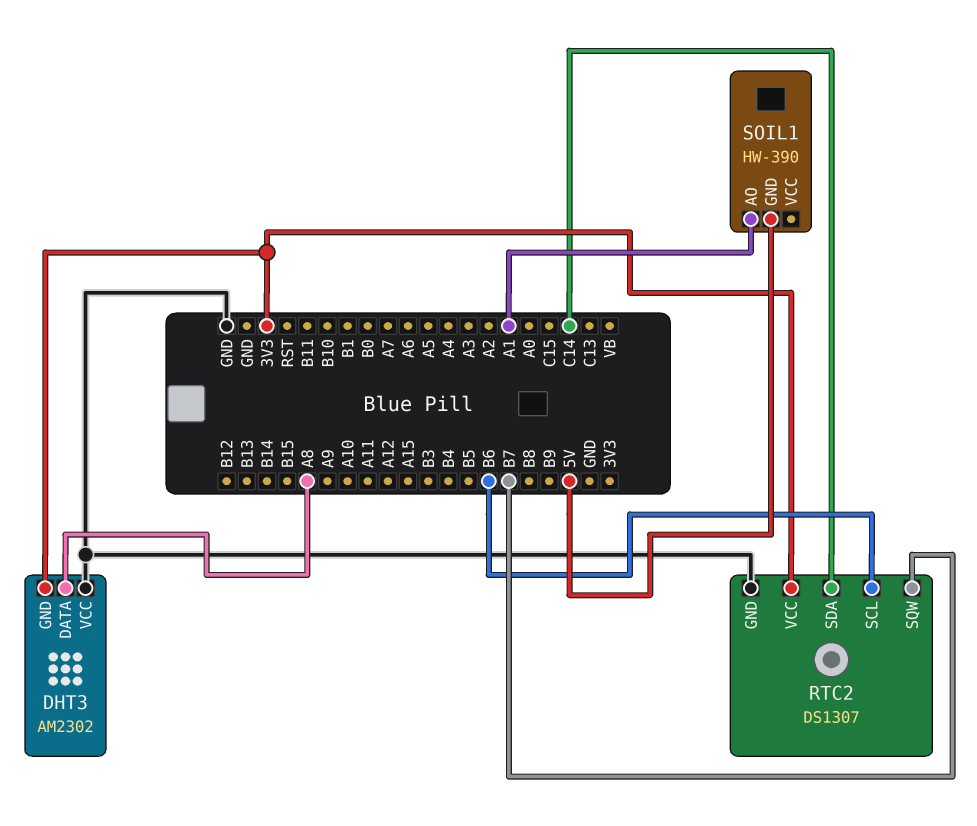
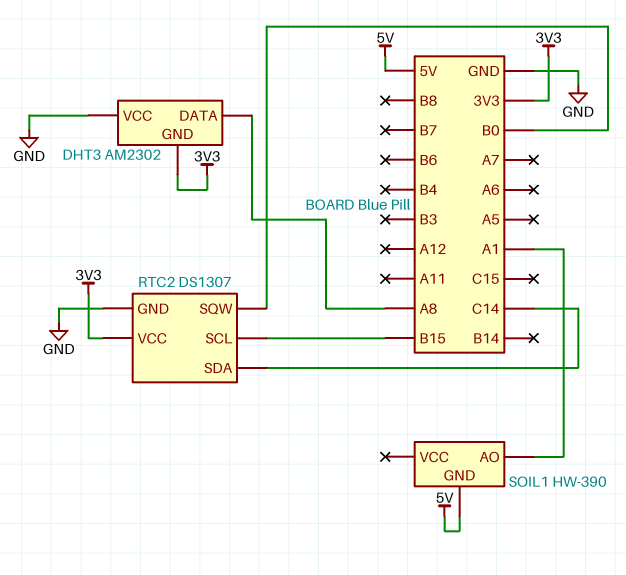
RTC2 pin SCL: B6 -> B15
RTC2 pin SQW: B7 -> B0

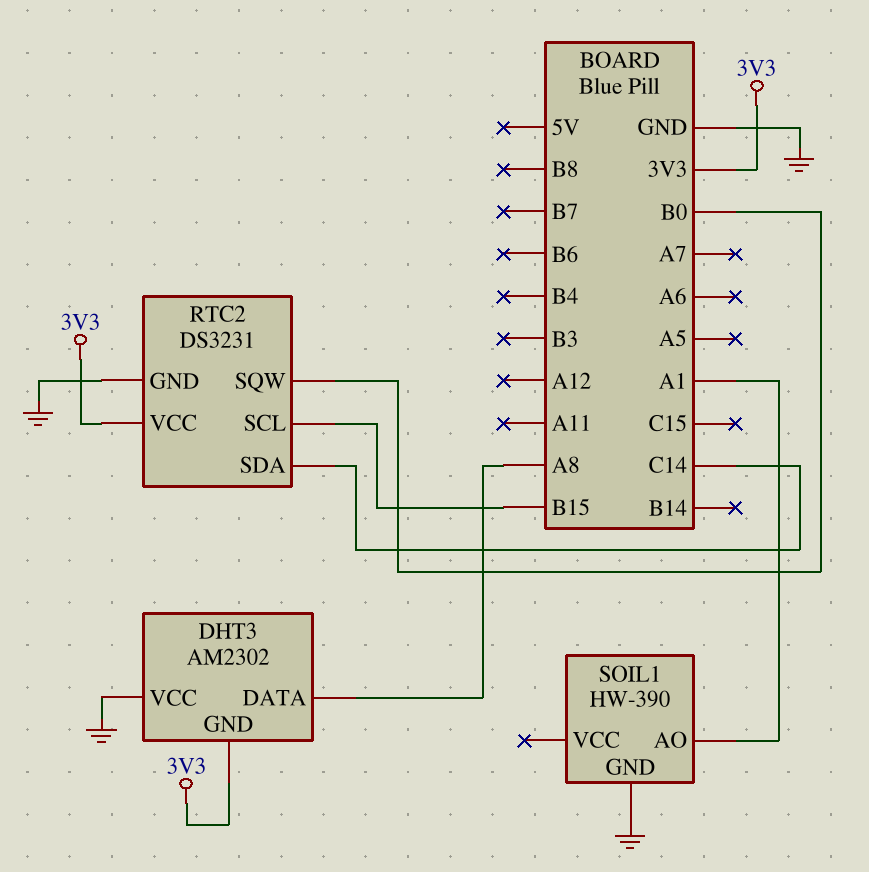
RTC2: DS1307 -> DS3231
SOIL1 pin GND: 5V -> GND

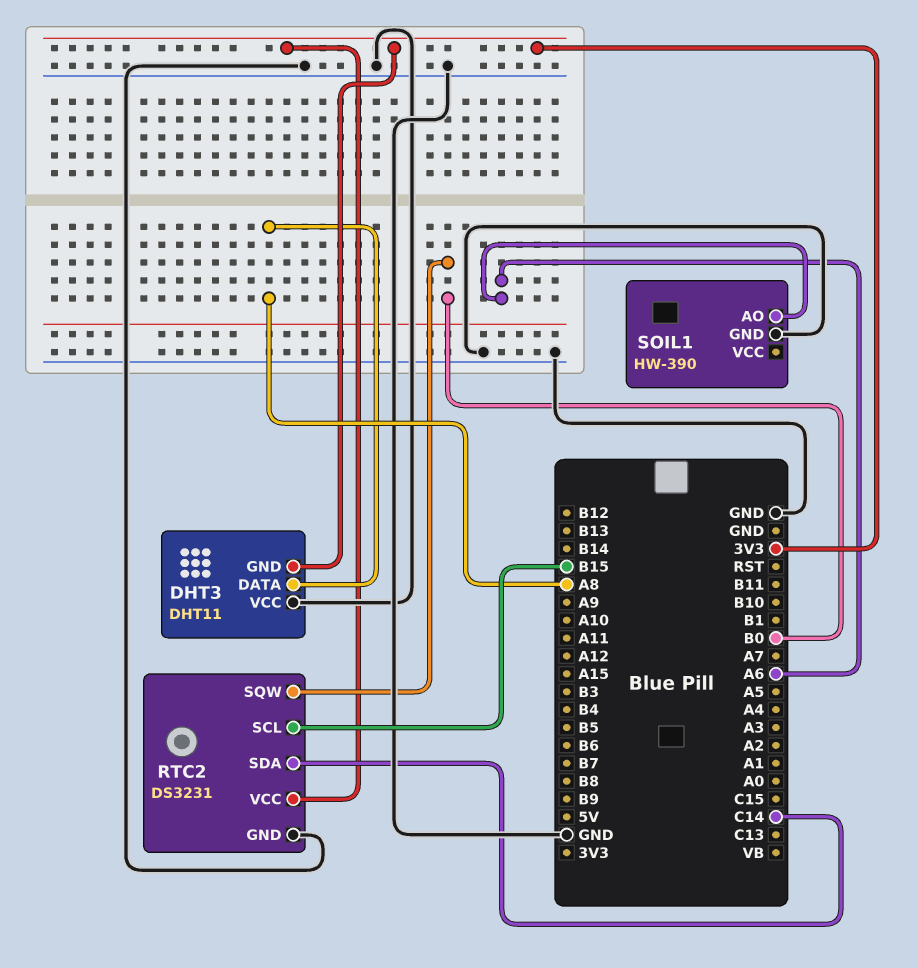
DHT3: AM2302 -> DHT11
SOIL1 pin AO: A1 -> A6

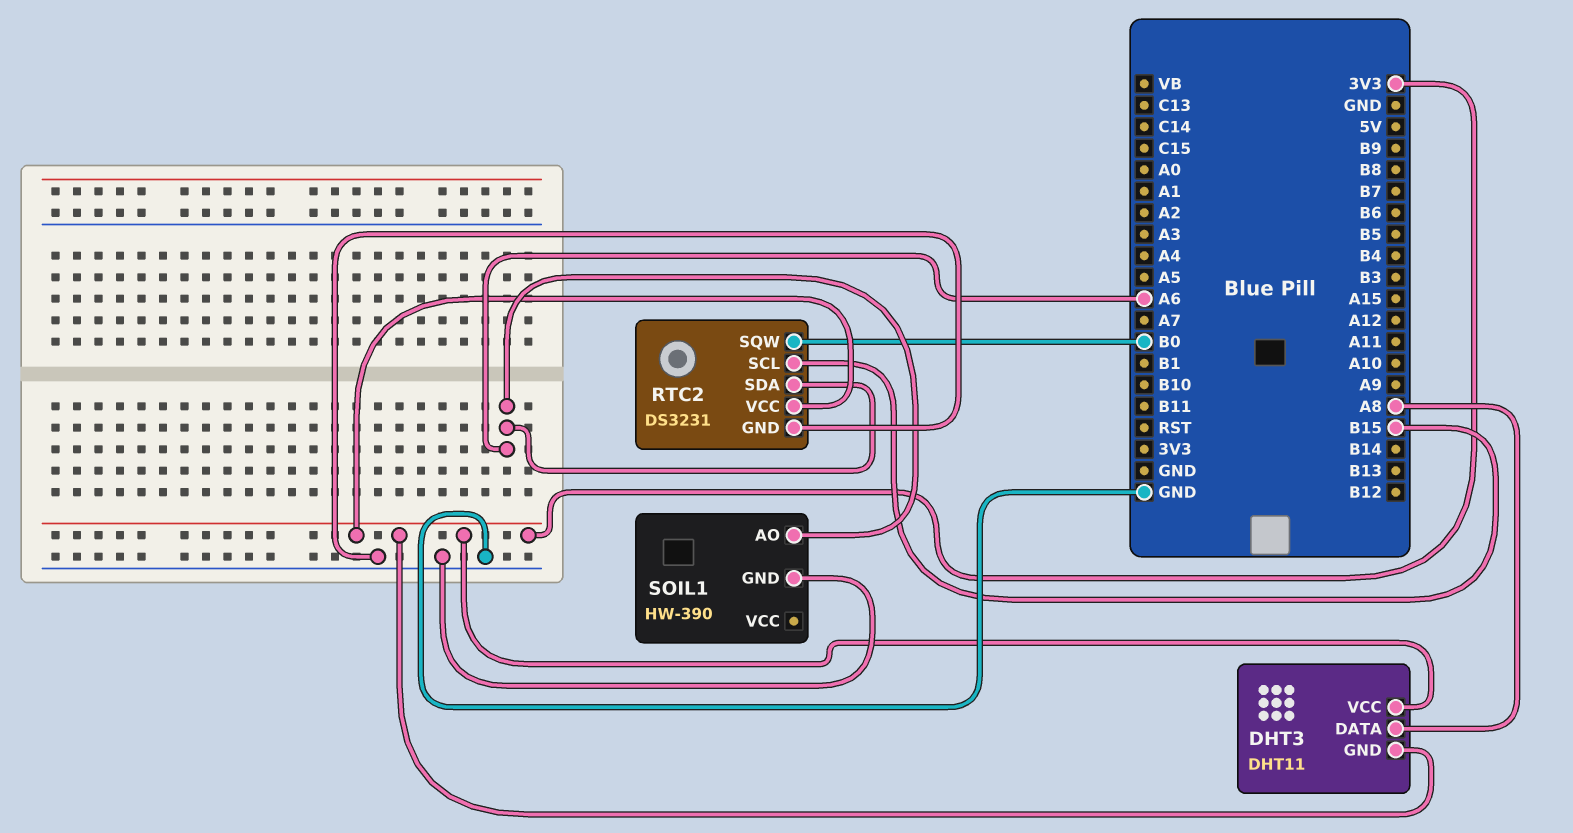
DHT3 pin VCC: GND -> 3V3
RTC2 pin SDA: C14 -> A6

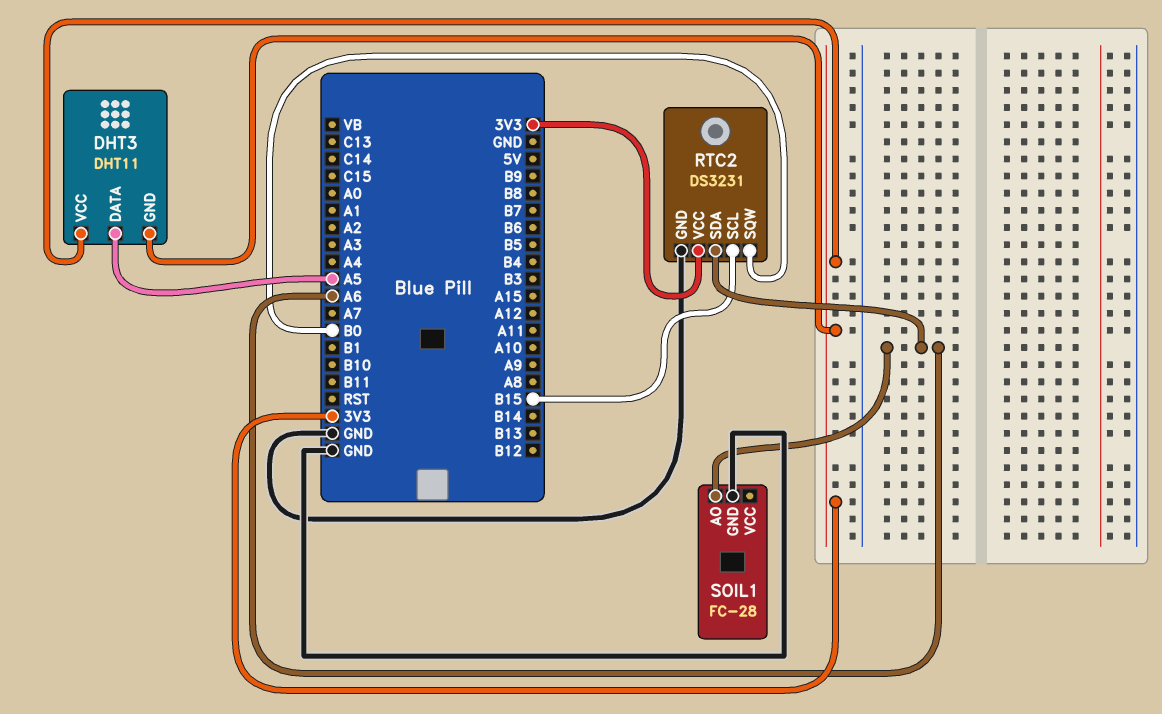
DHT3 pin DATA: A8 -> A5
SOIL1: HW-390 -> FC-28

